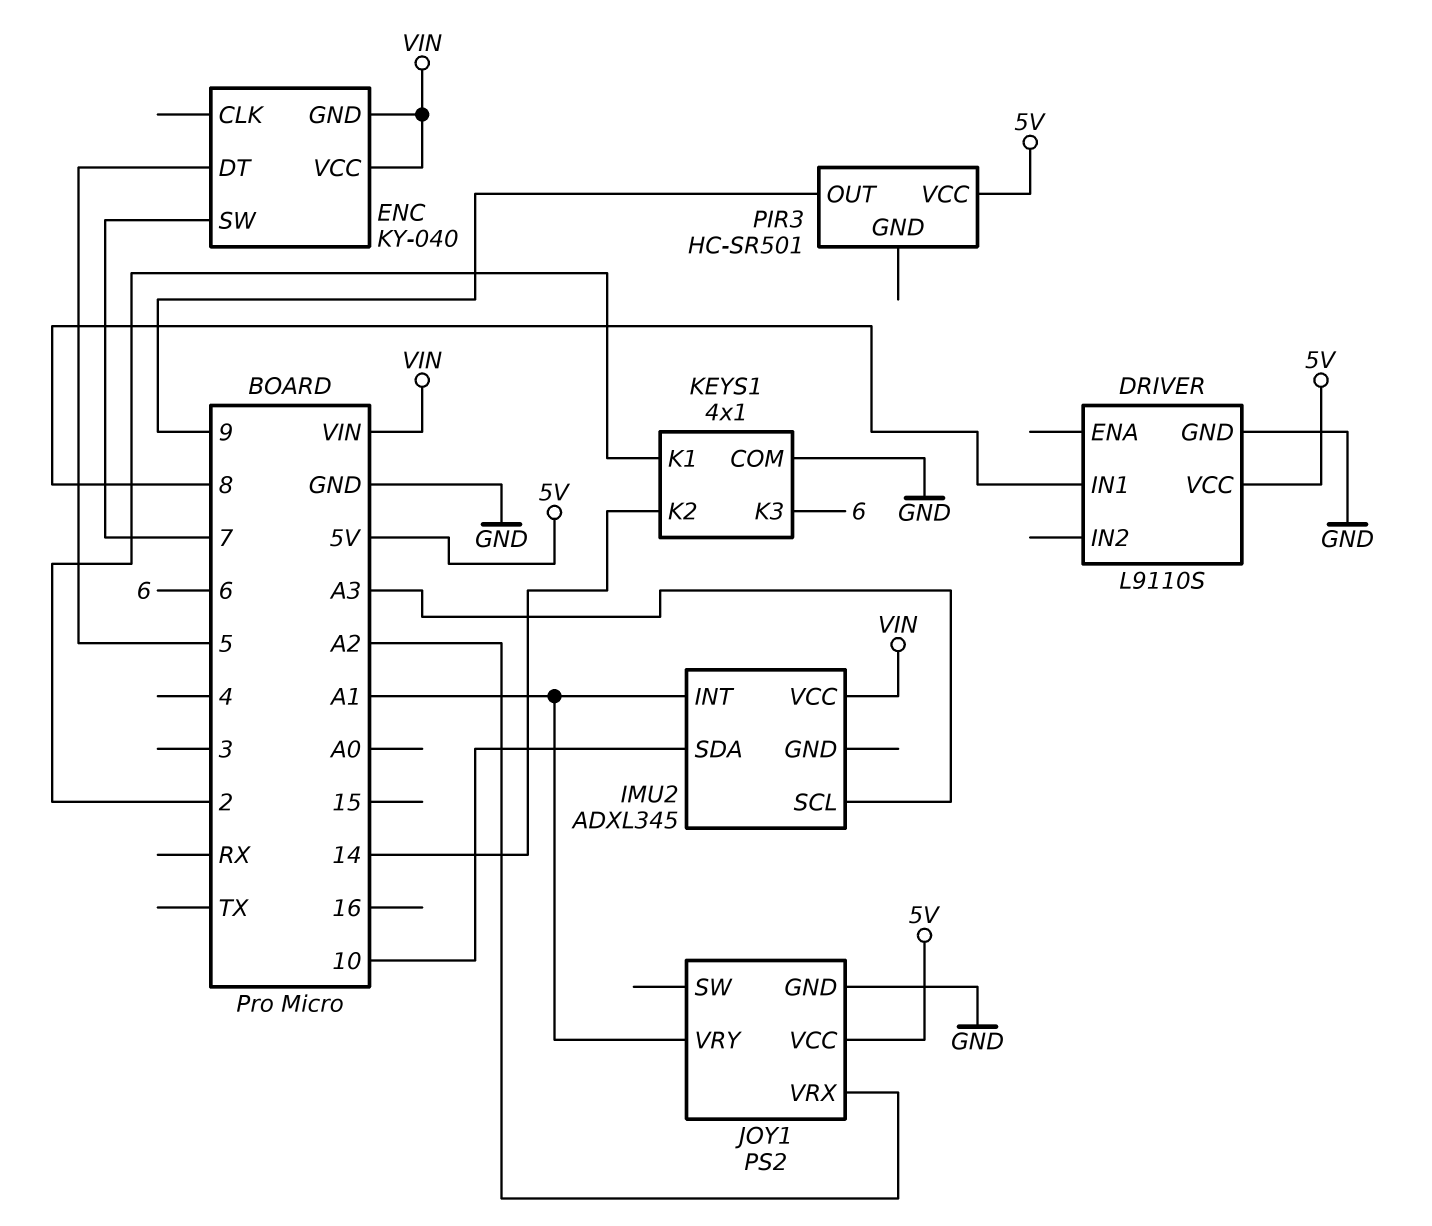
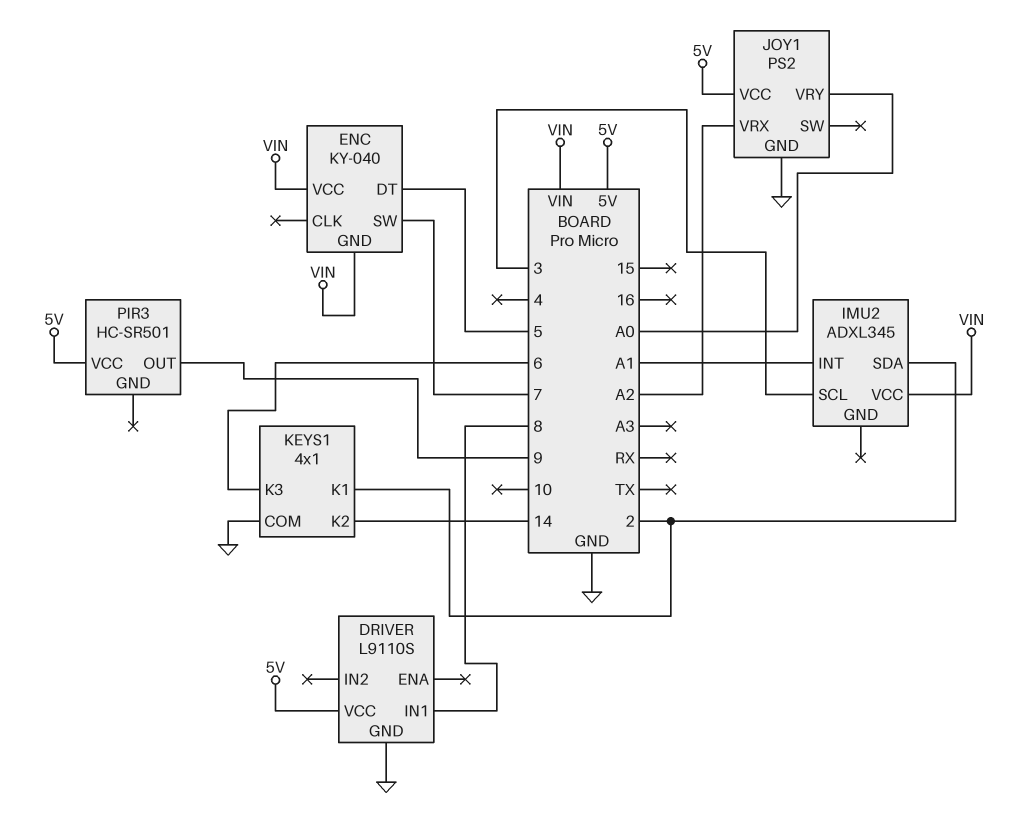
IMU2 pin SCL: A3 -> 3
IMU2 pin SDA: 10 -> 2
JOY1 pin VRY: A1 -> A0

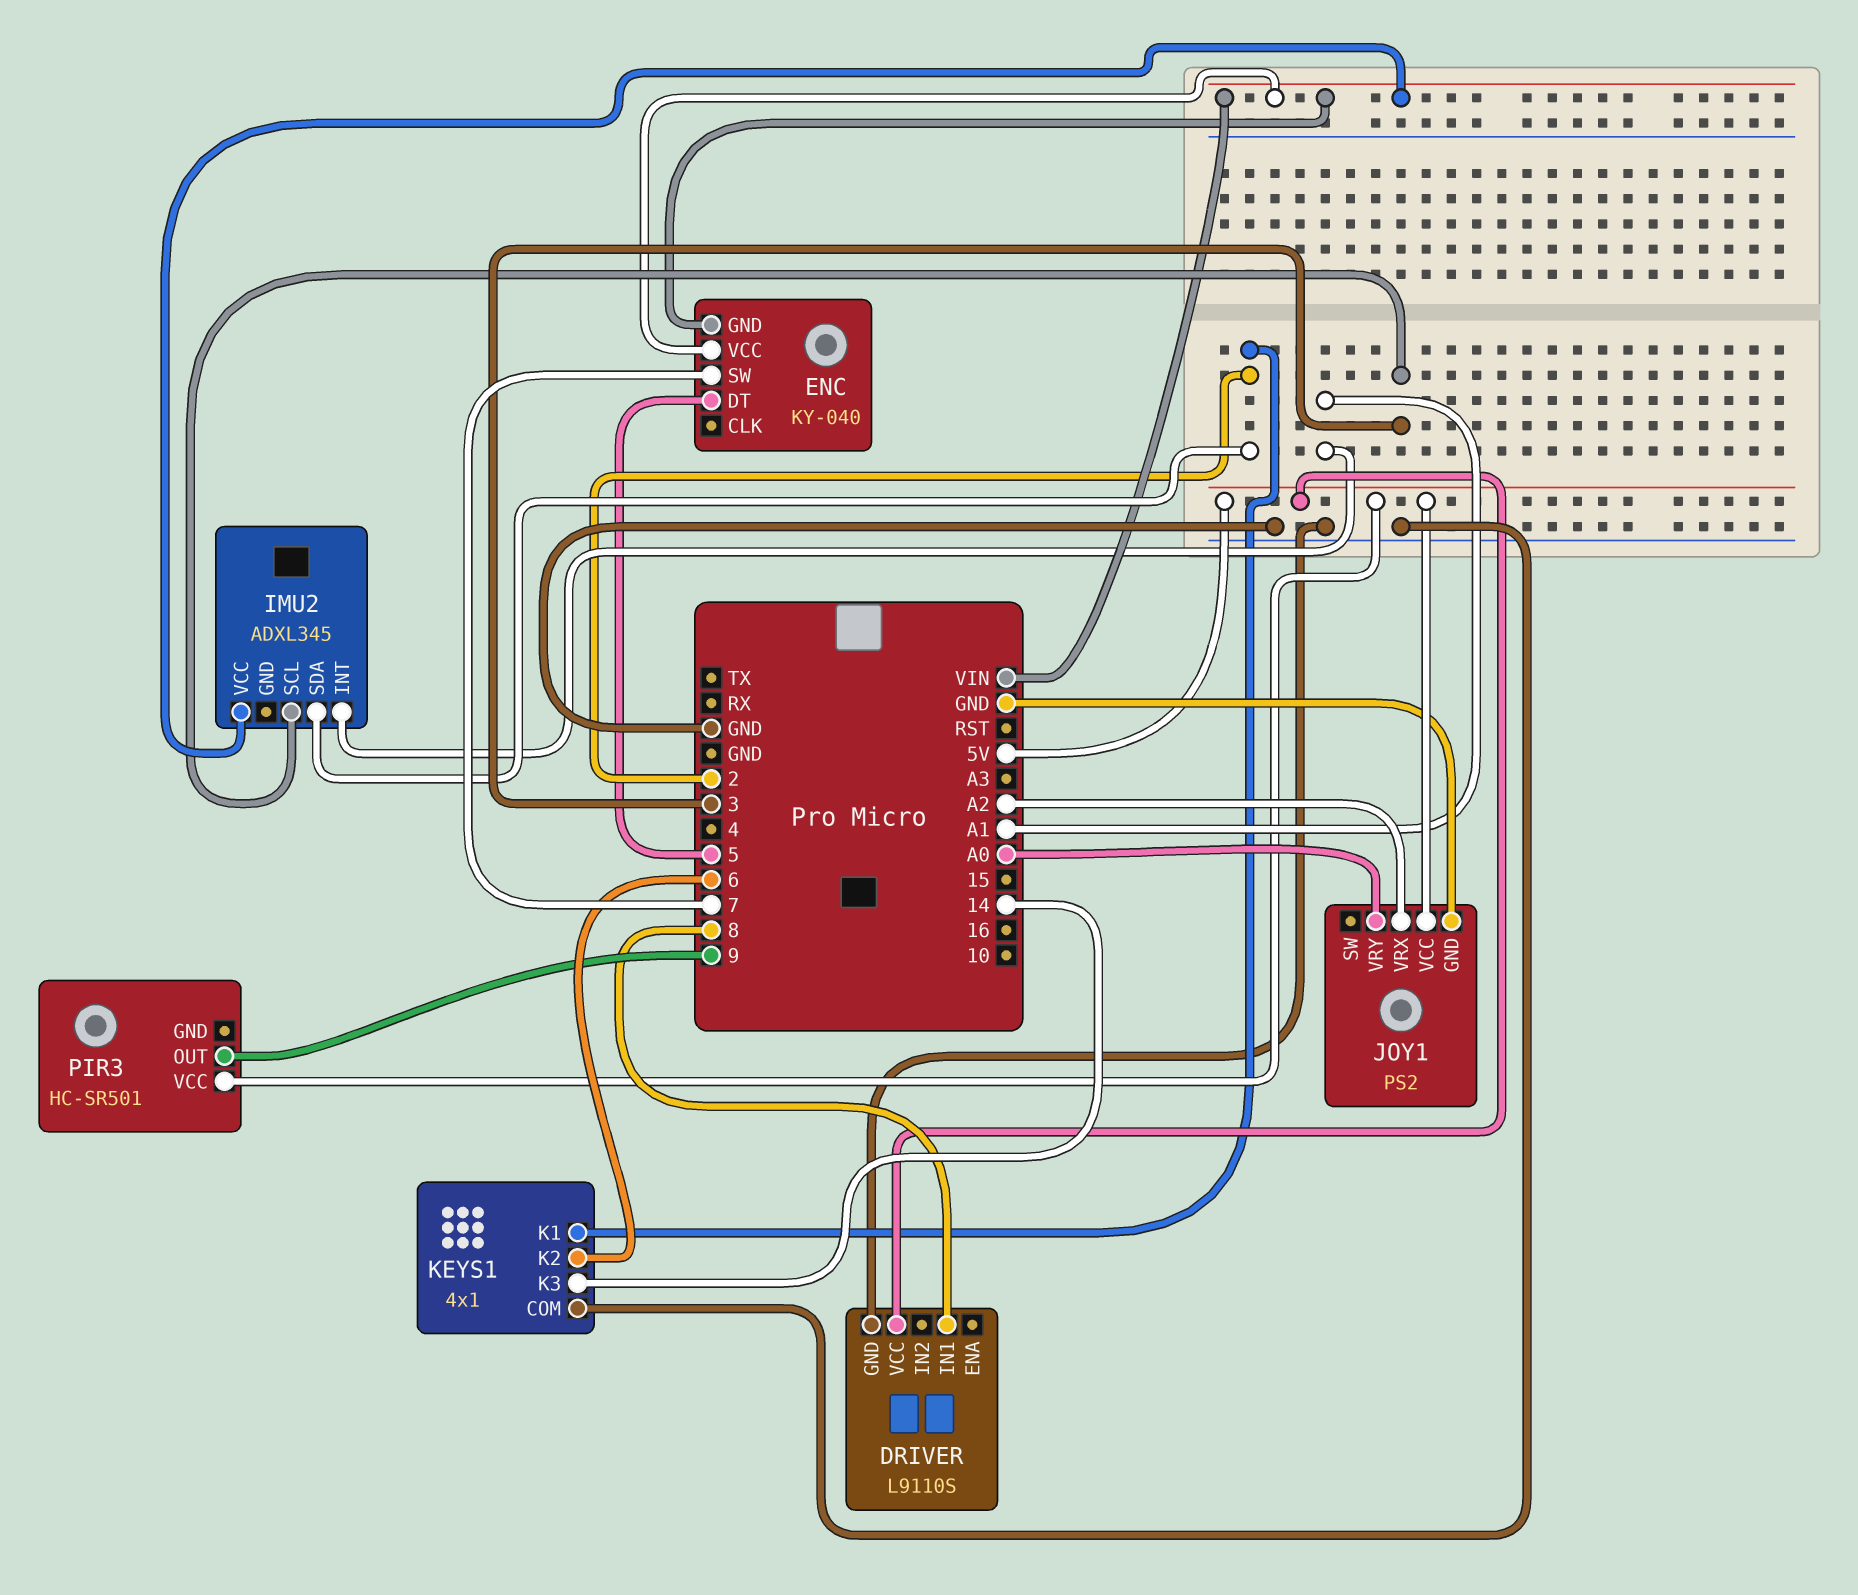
KEYS1 pin K2: 14 -> 6
KEYS1 pin K3: 6 -> 14

